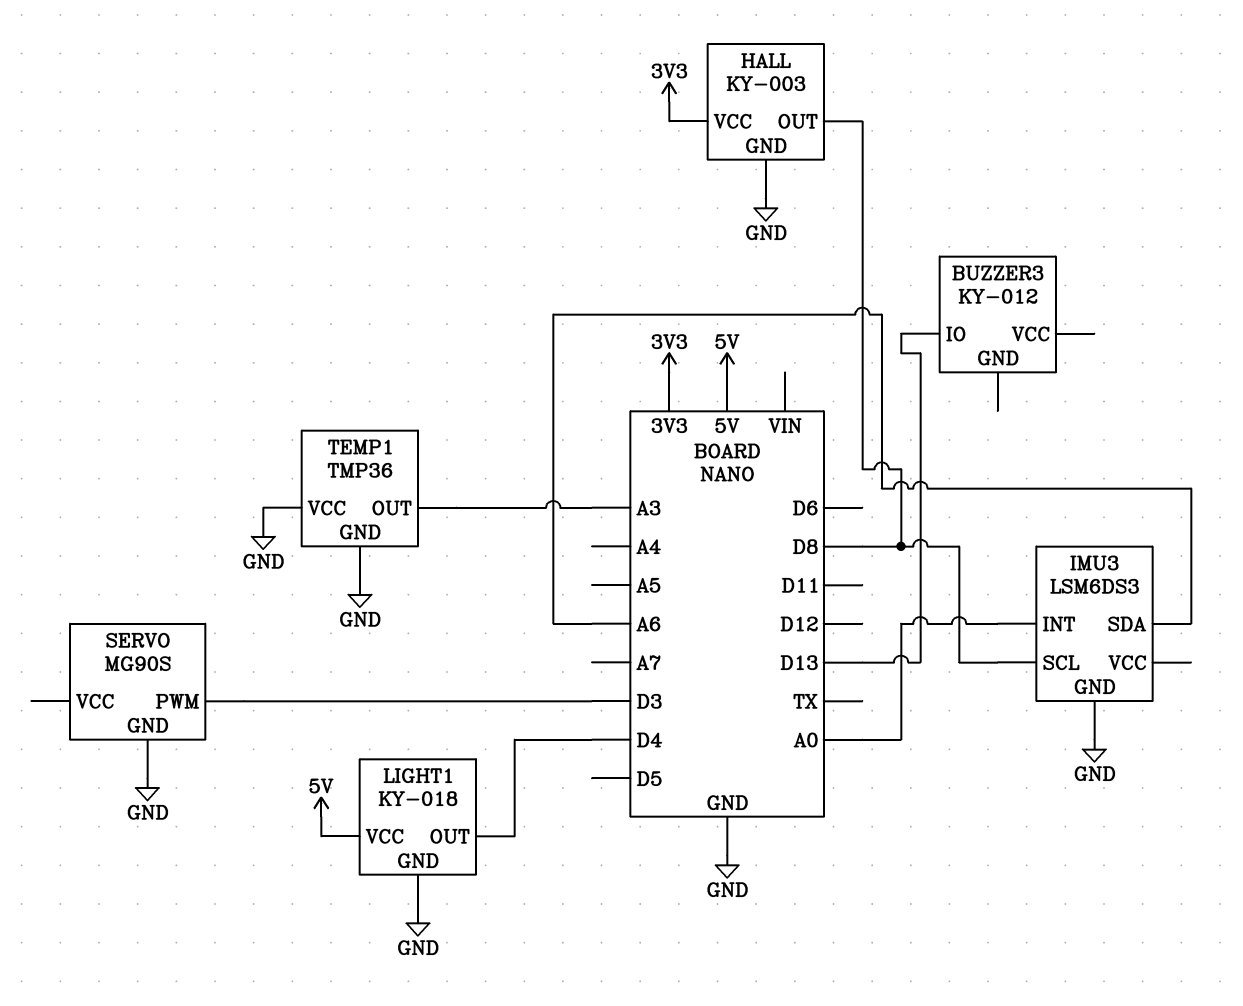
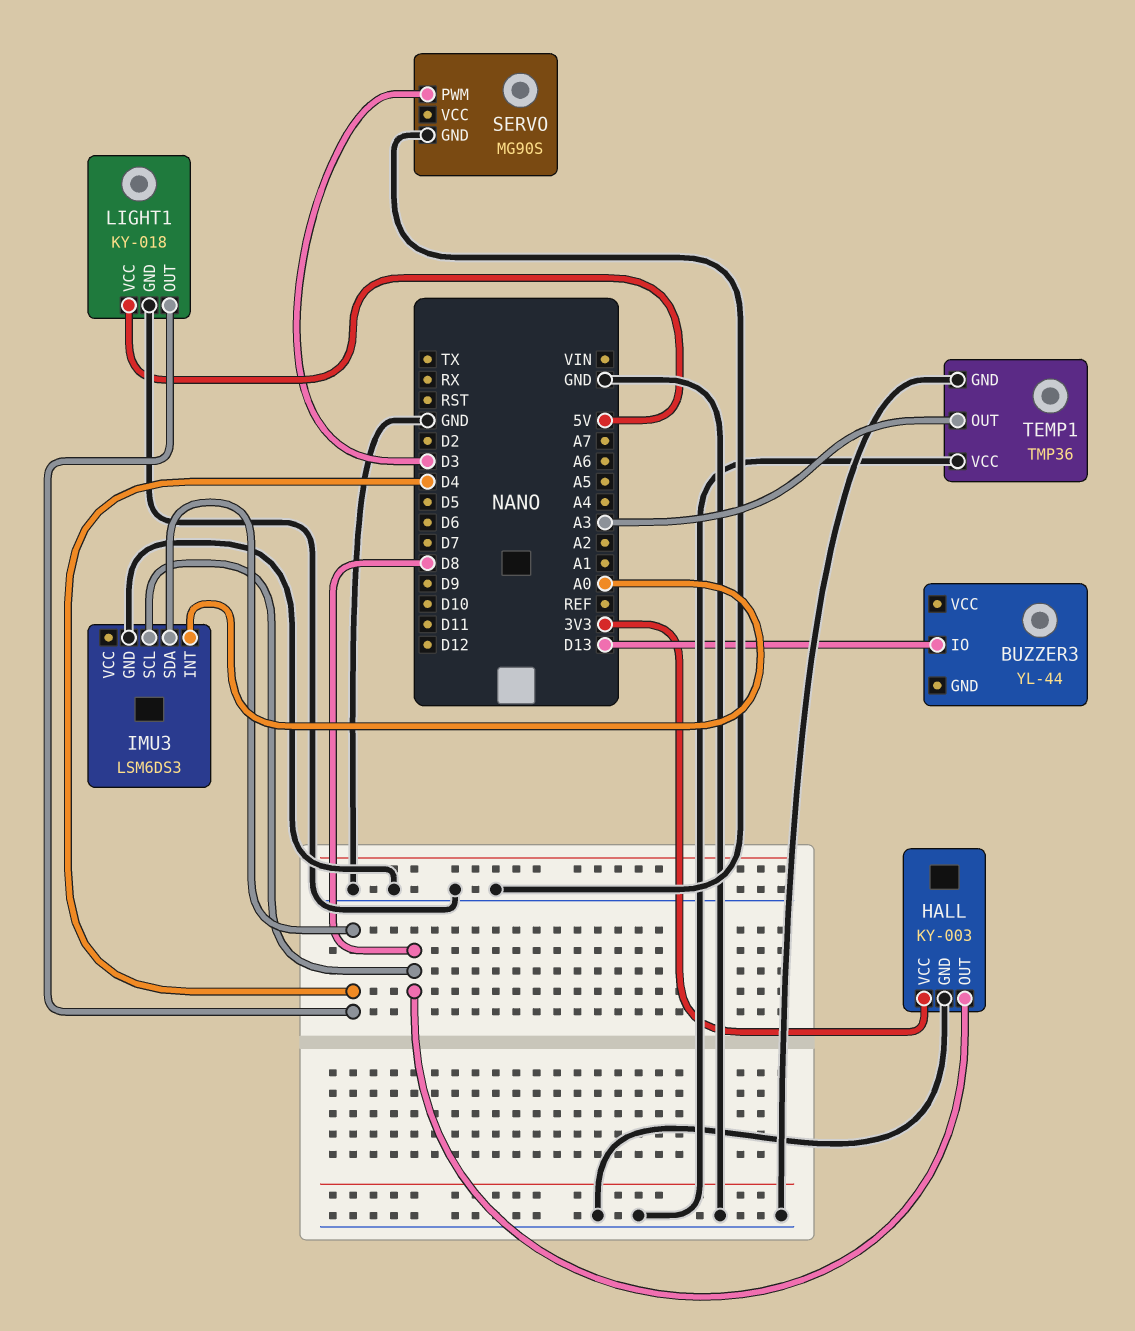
BUZZER3: KY-012 -> YL-44
IMU3 pin SDA: A6 -> D4

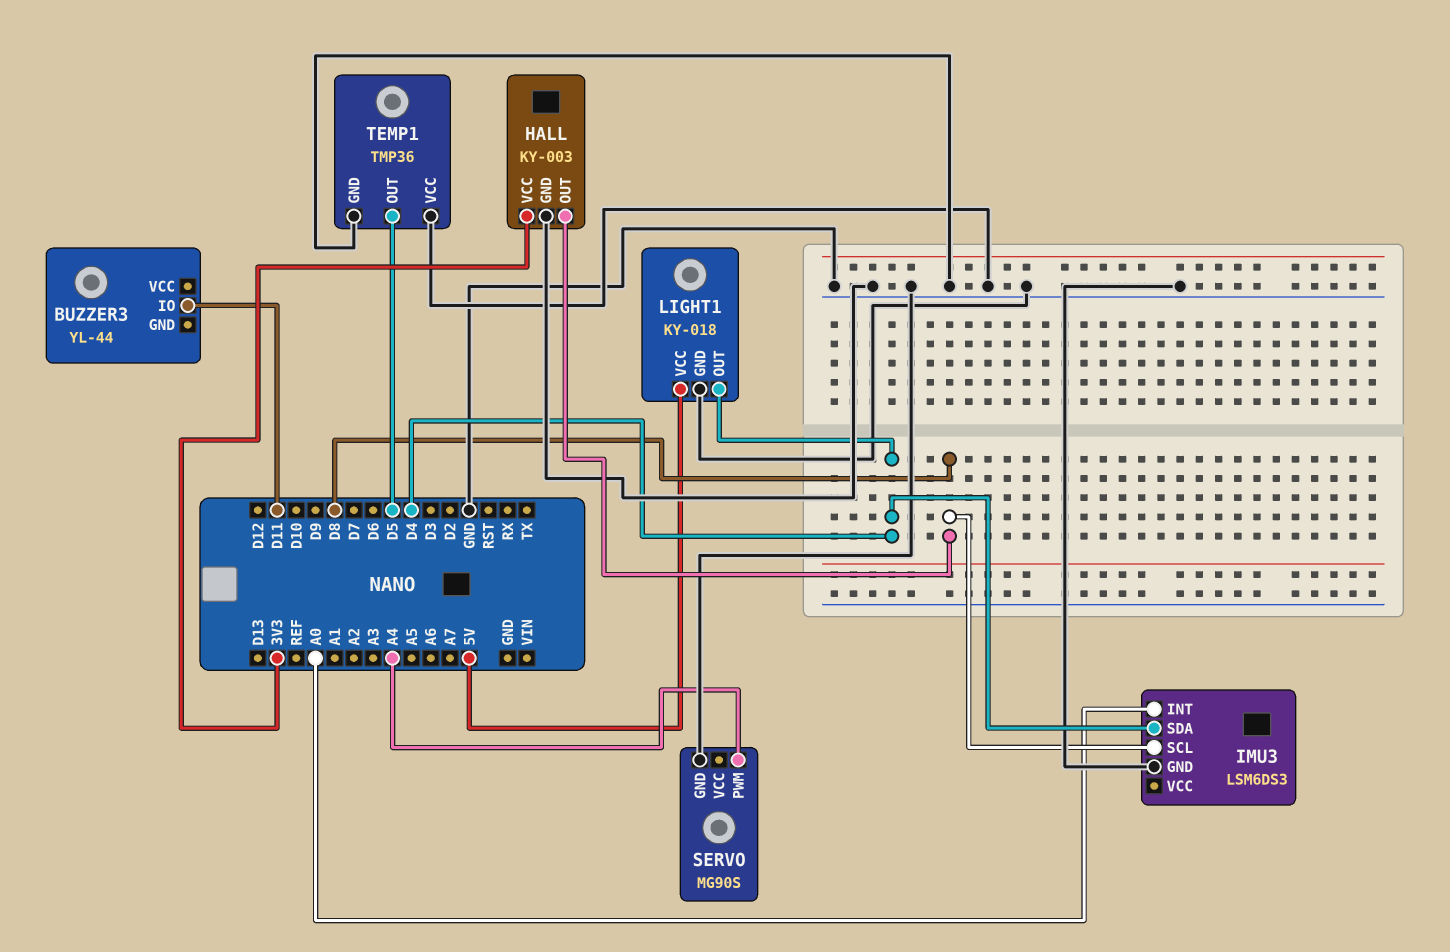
BUZZER3 pin IO: D13 -> D11
SERVO pin PWM: D3 -> A4
TEMP1 pin OUT: A3 -> D5

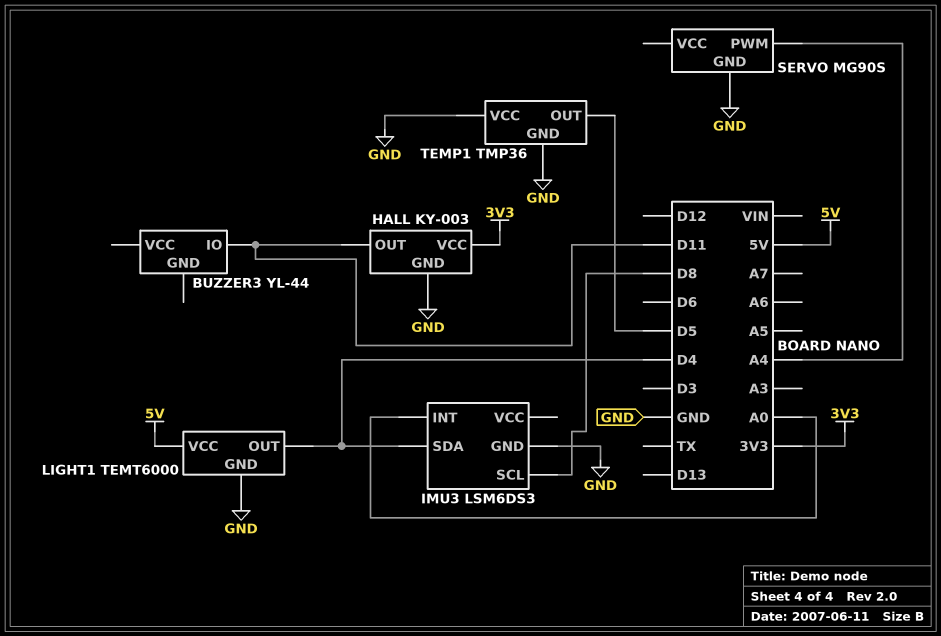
HALL pin OUT: D8 -> D11
LIGHT1: KY-018 -> TEMT6000

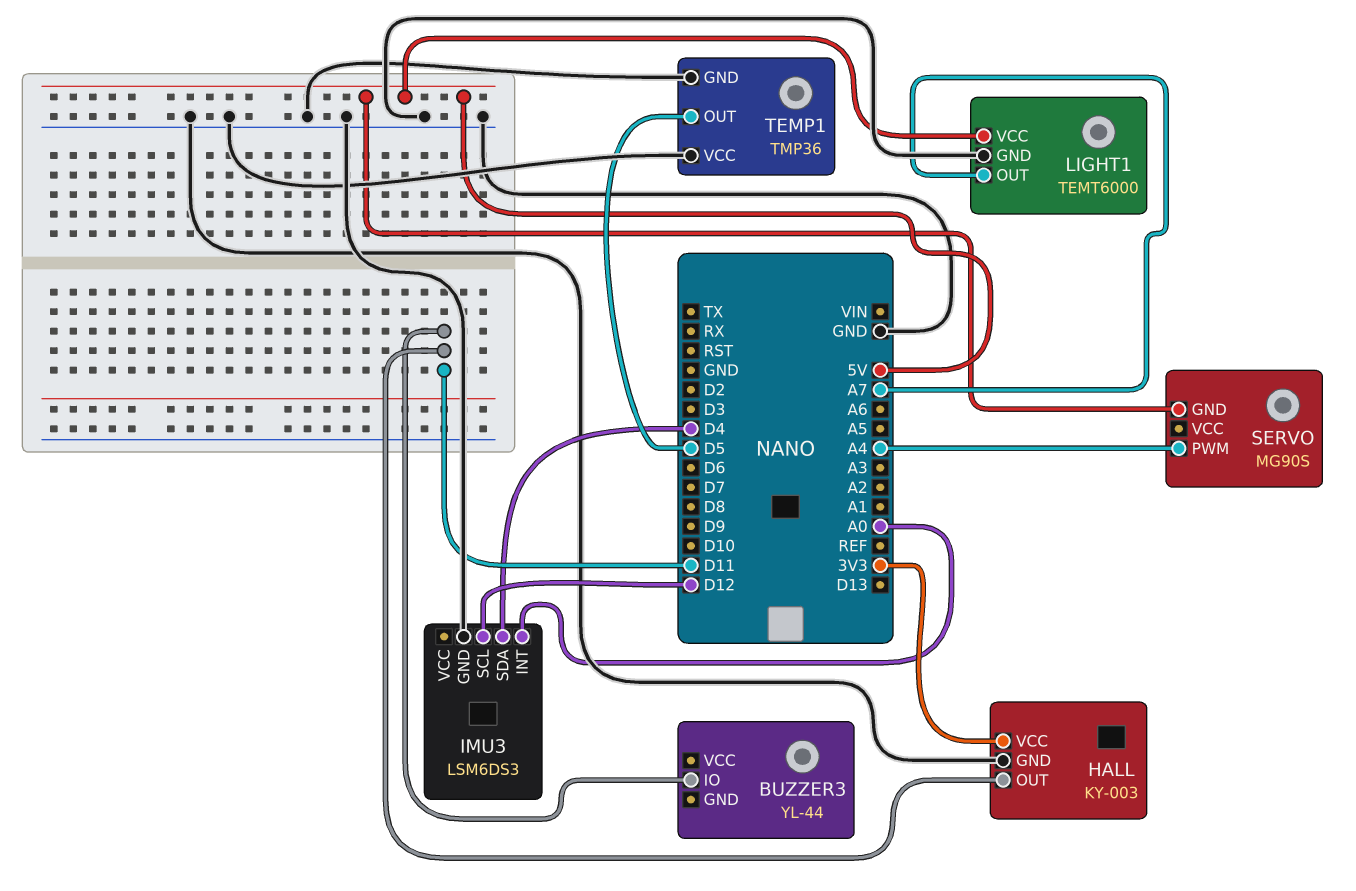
IMU3 pin SCL: D8 -> D12
LIGHT1 pin OUT: D4 -> A7
SERVO pin GND: GND -> 5V

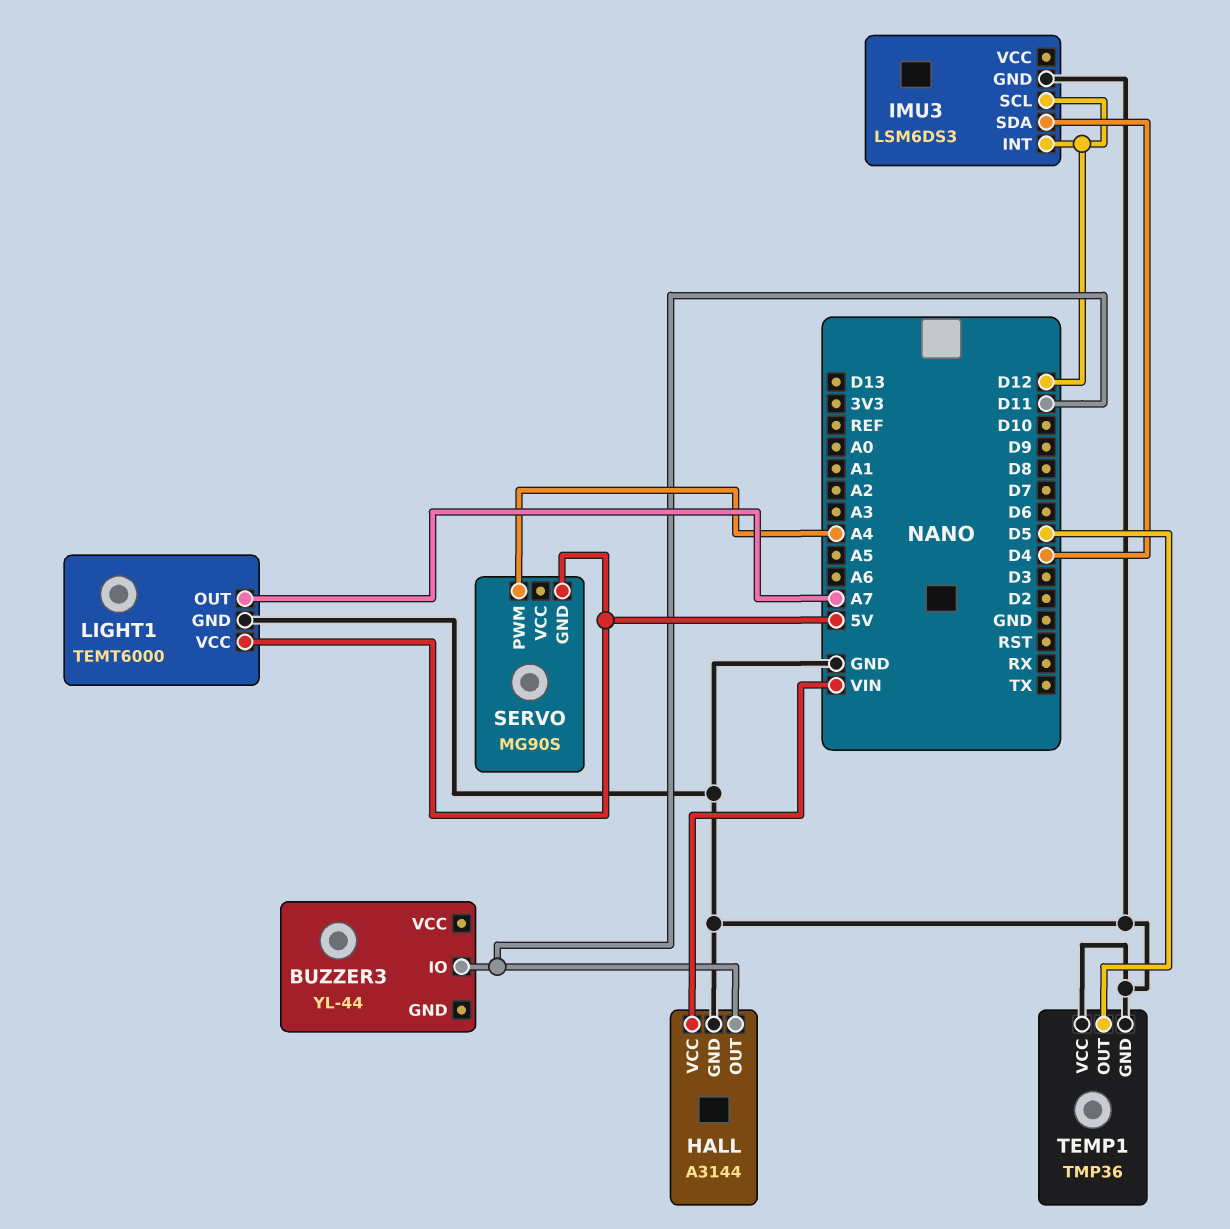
HALL: KY-003 -> A3144
HALL pin VCC: 3V3 -> VIN
IMU3 pin INT: A0 -> D12

